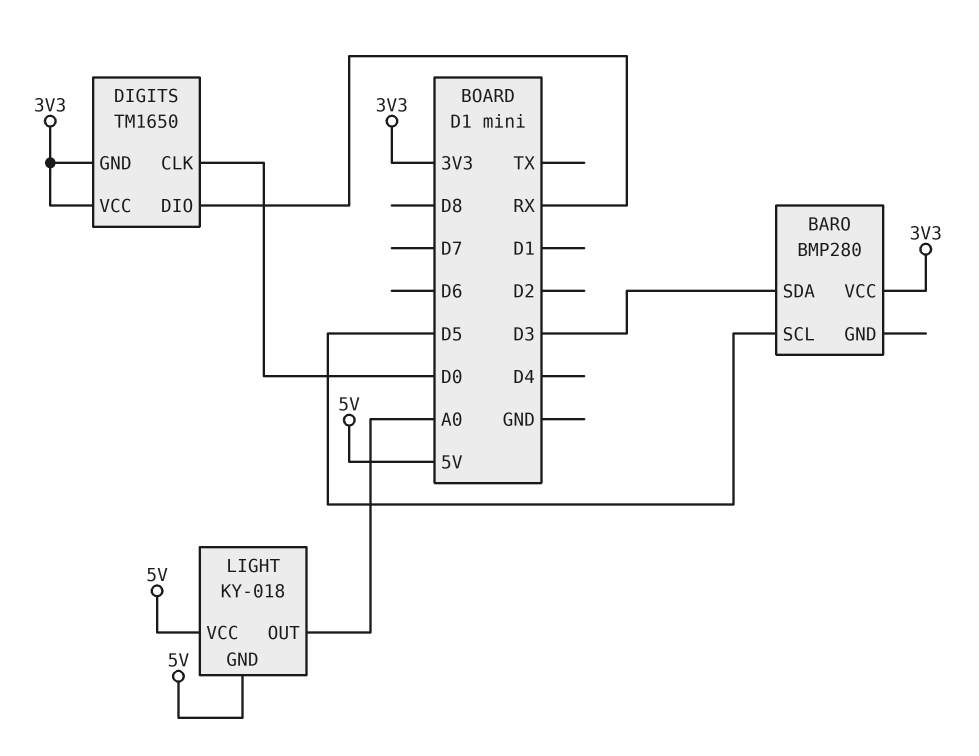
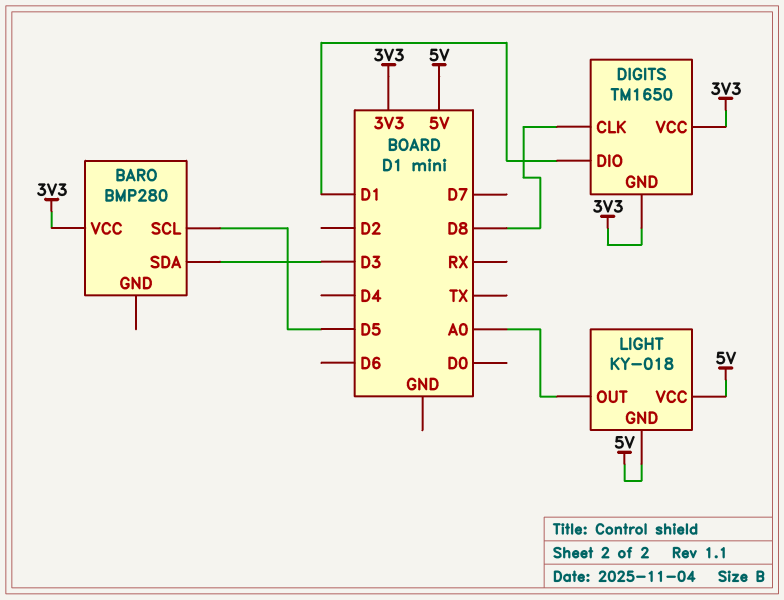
DIGITS pin CLK: D0 -> D8
DIGITS pin DIO: RX -> D1

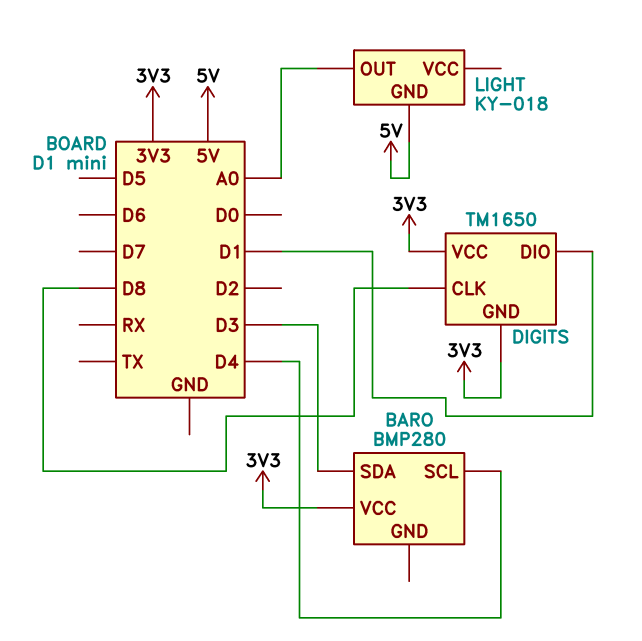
BARO pin SCL: D5 -> D4
LIGHT pin VCC: 5V -> none

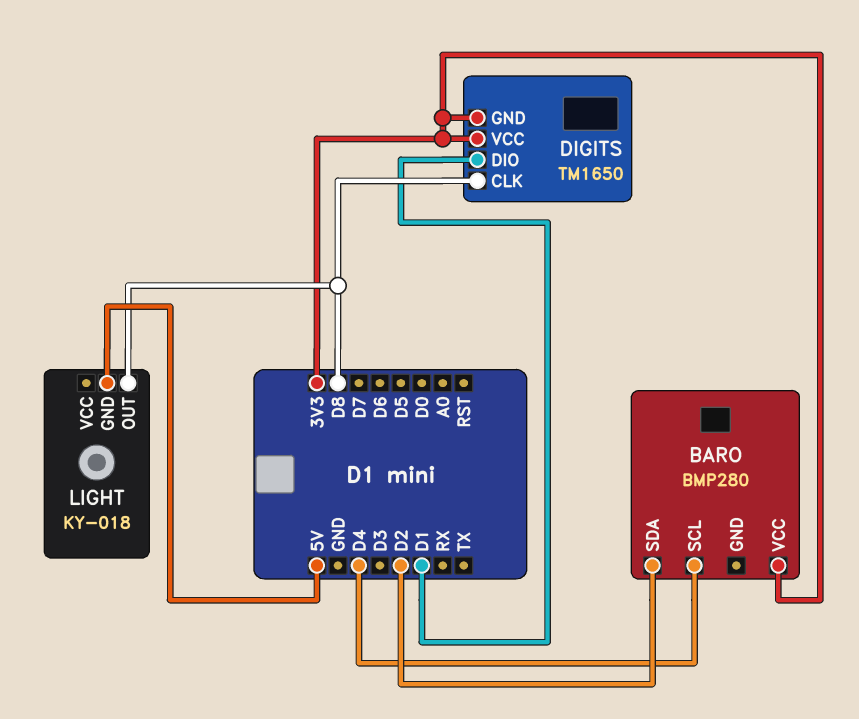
BARO pin SDA: D3 -> D2
LIGHT pin OUT: A0 -> D8

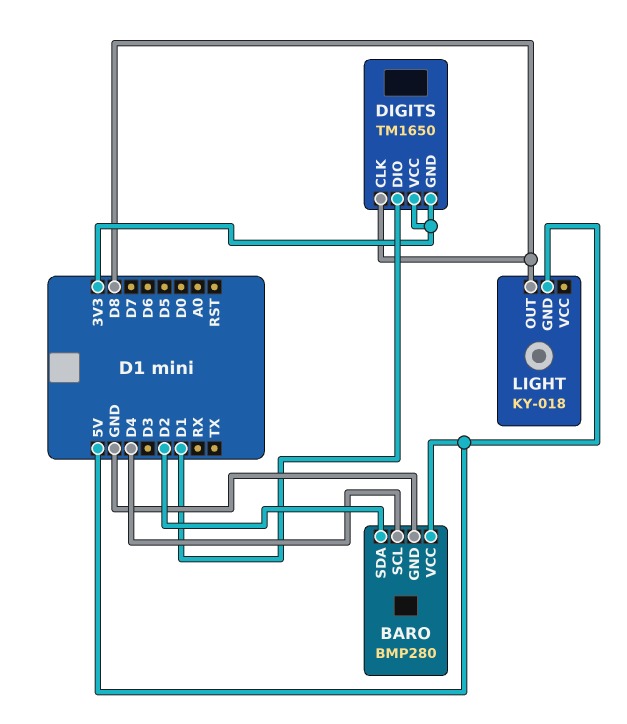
BARO pin GND: none -> GND
BARO pin VCC: 3V3 -> 5V

